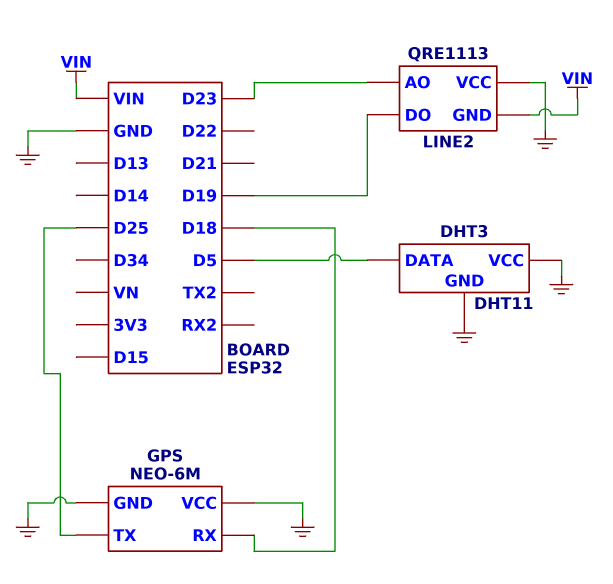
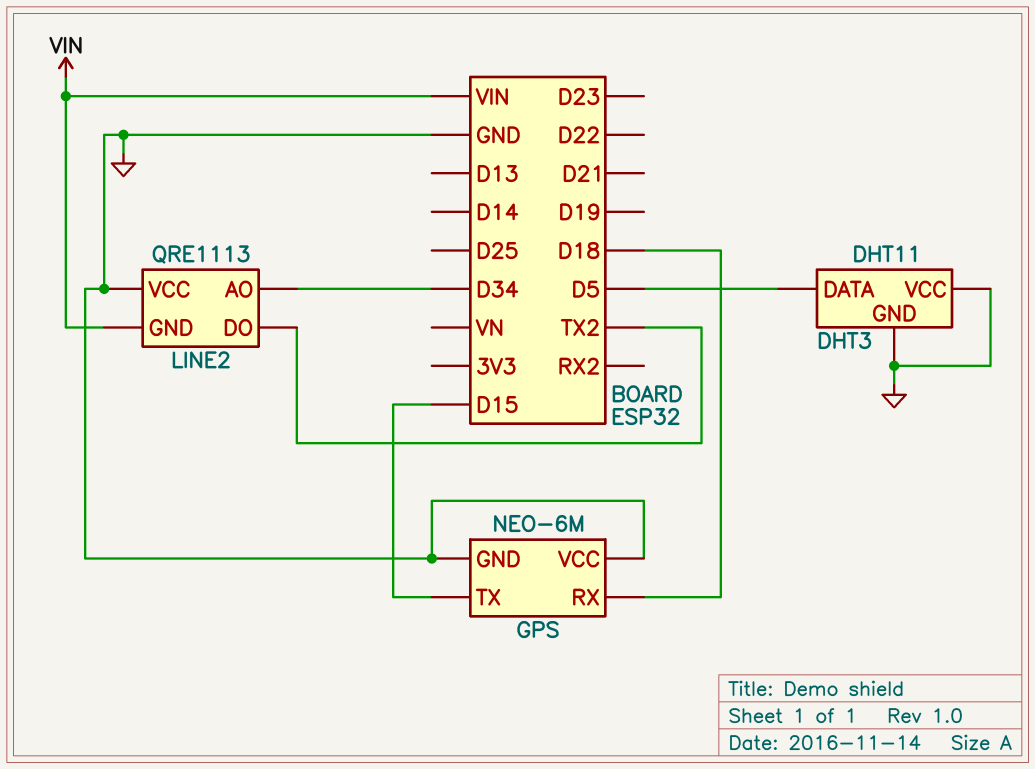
GPS pin TX: D25 -> D15
LINE2 pin AO: D23 -> D34
LINE2 pin DO: D19 -> TX2

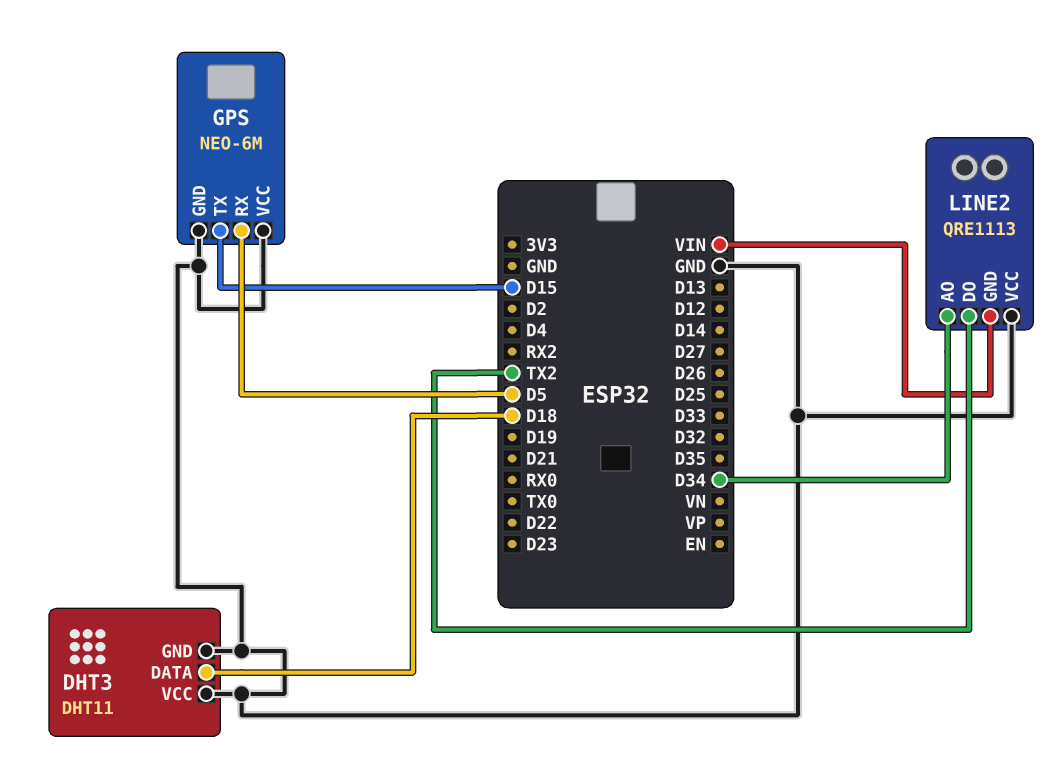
DHT3 pin DATA: D5 -> D18
GPS pin RX: D18 -> D5

